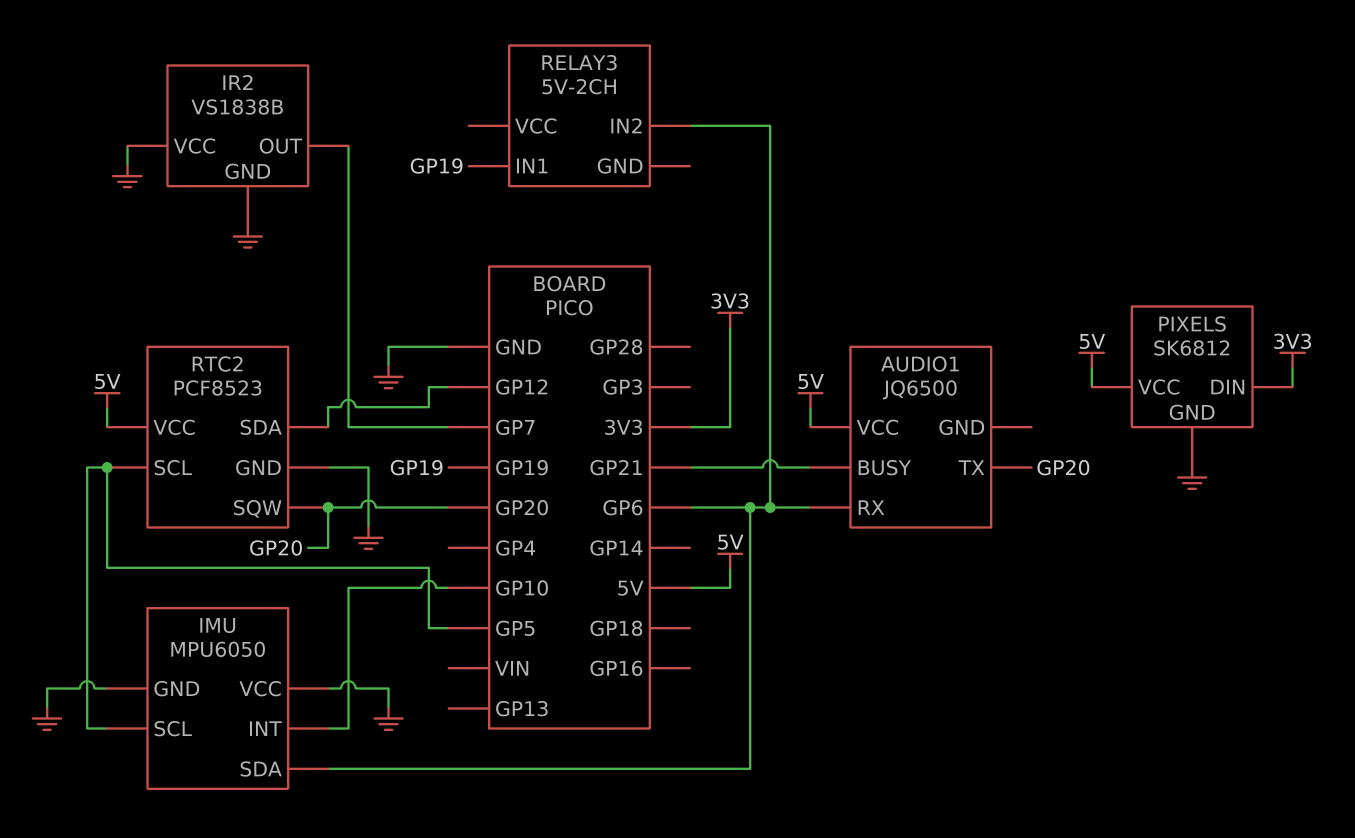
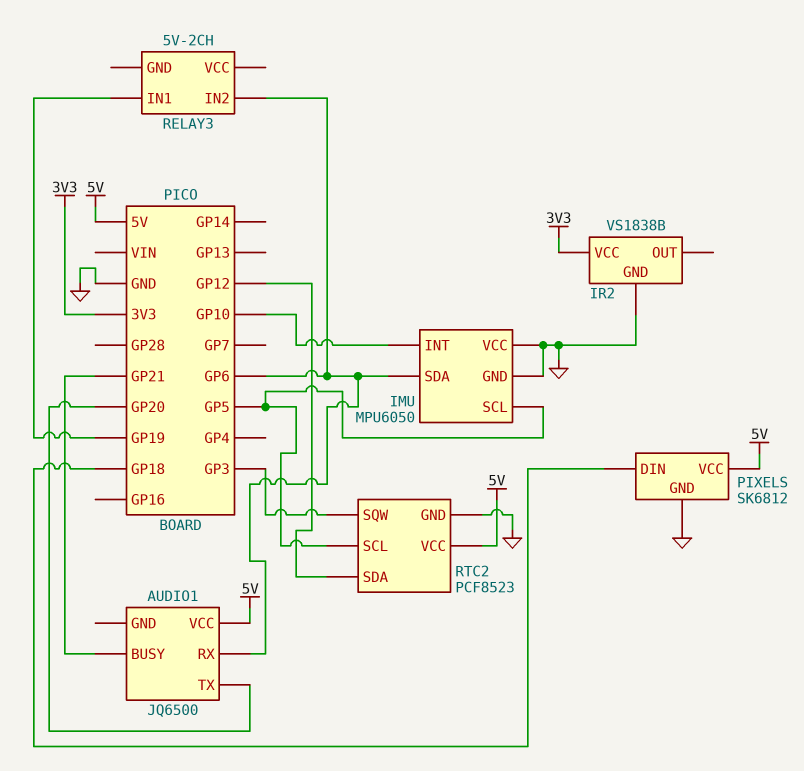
IR2 pin OUT: GP7 -> none
IR2 pin VCC: GND -> 3V3
PIXELS pin DIN: 3V3 -> GP18
RTC2 pin SQW: GP20 -> GP3

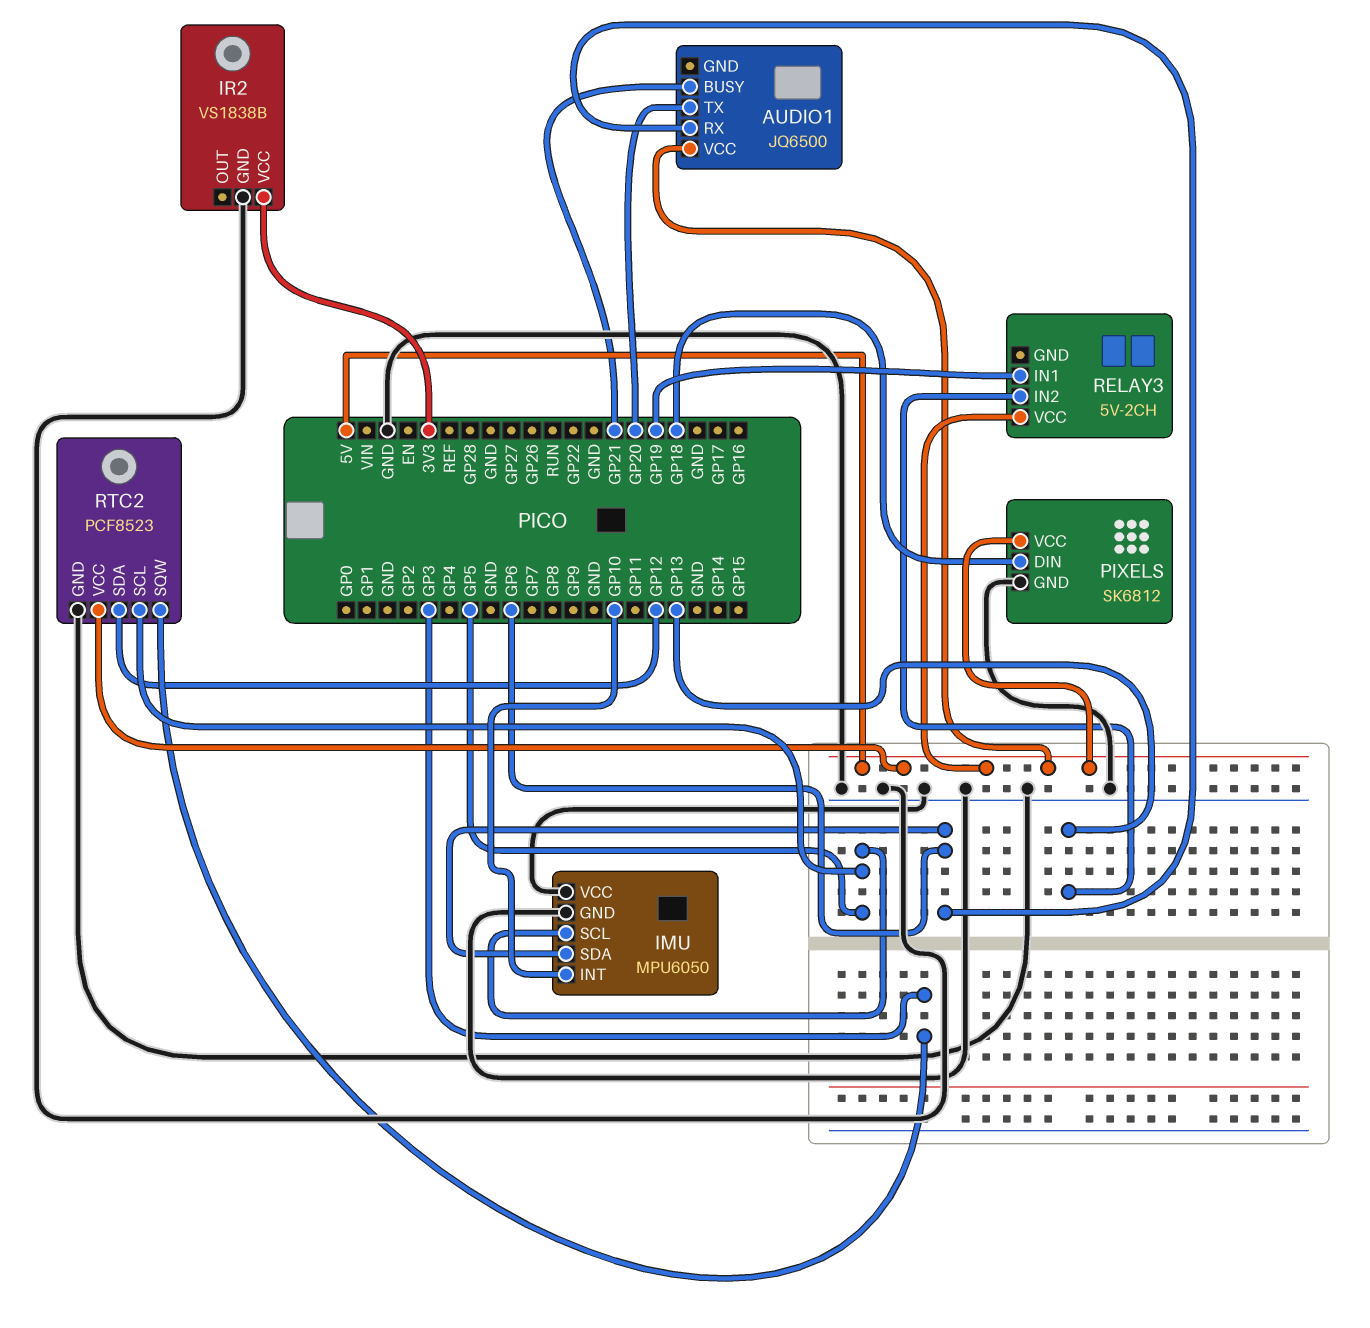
RELAY3 pin IN2: GP6 -> GP13
RELAY3 pin VCC: none -> 5V

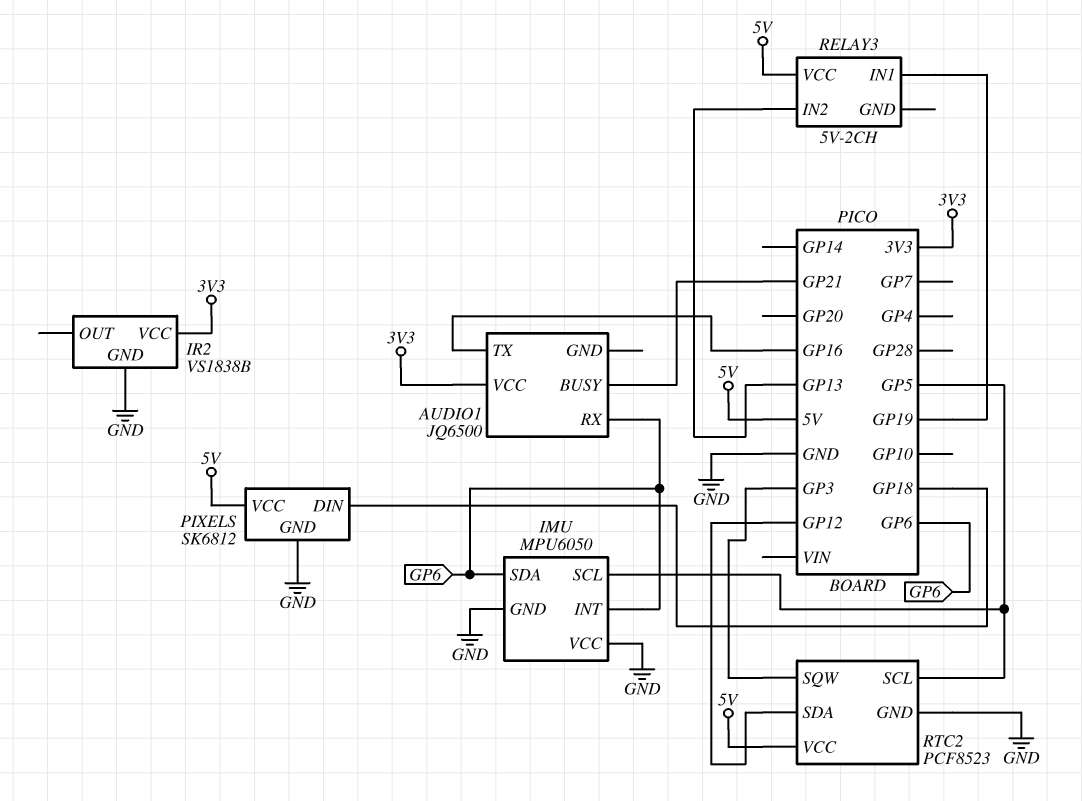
AUDIO1 pin TX: GP20 -> GP16
AUDIO1 pin VCC: 5V -> 3V3
IMU pin INT: GP10 -> GP6

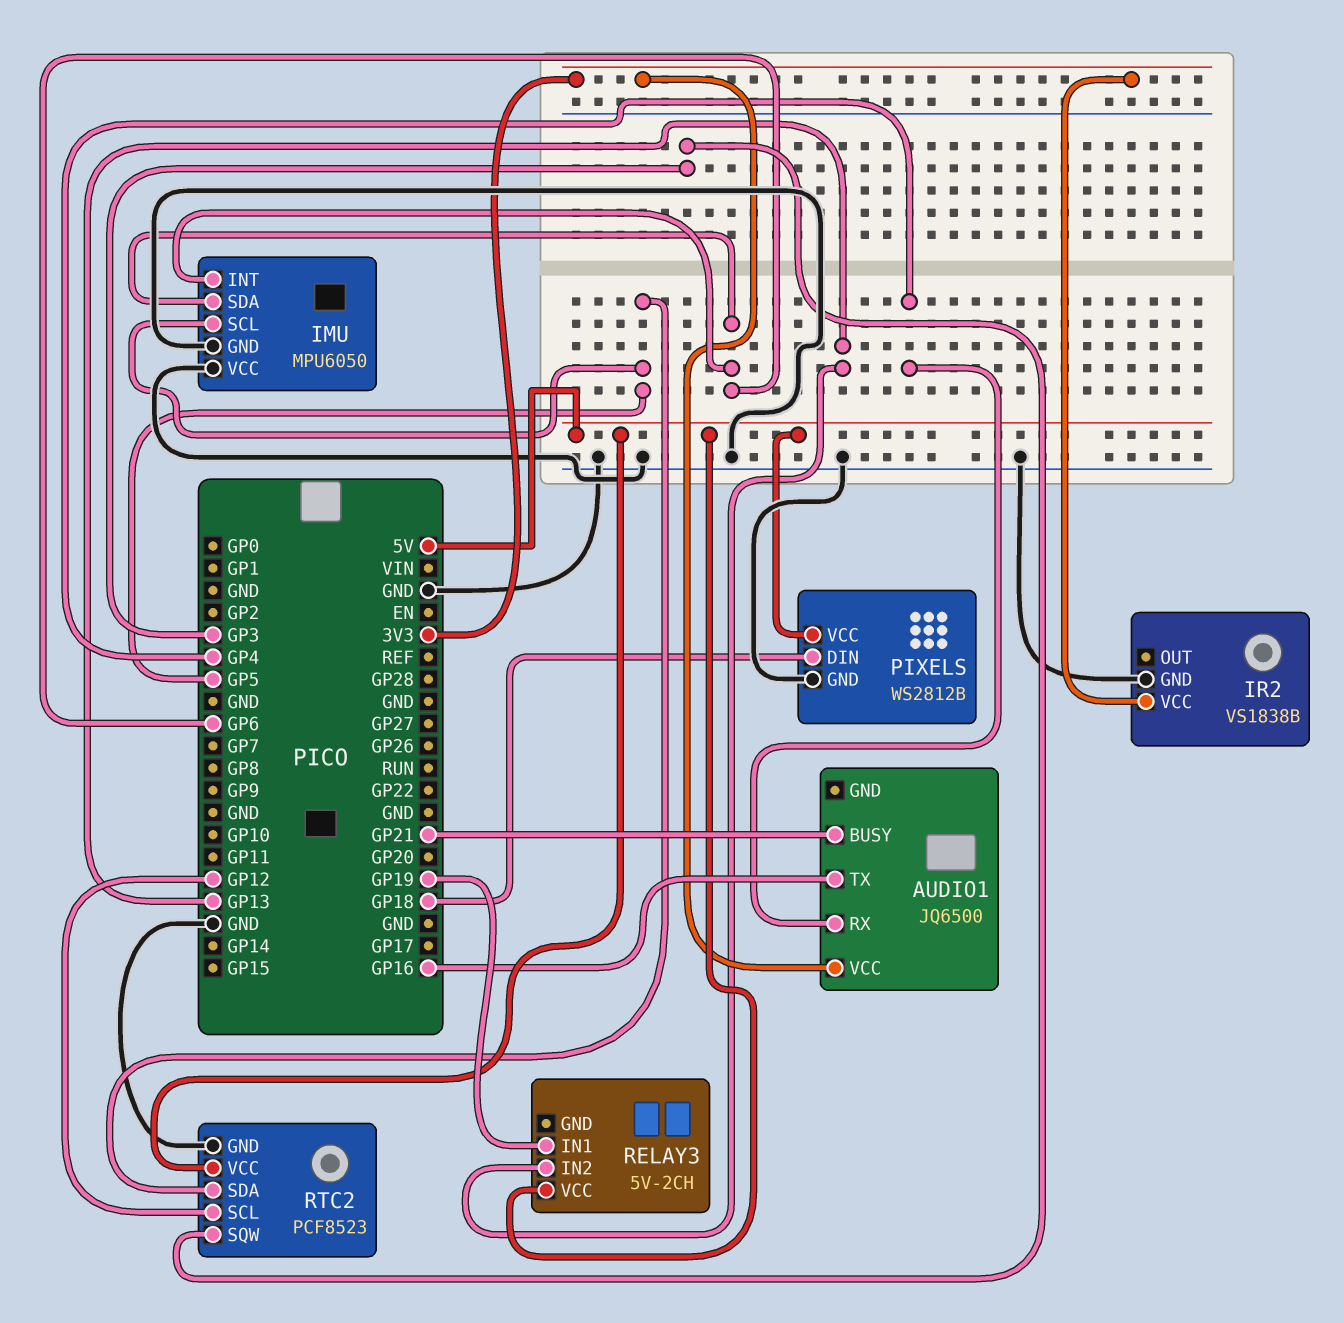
AUDIO1 pin RX: GP6 -> GP4
PIXELS: SK6812 -> WS2812B
RTC2 pin SCL: GP5 -> GP12
RTC2 pin SDA: GP12 -> GP5

